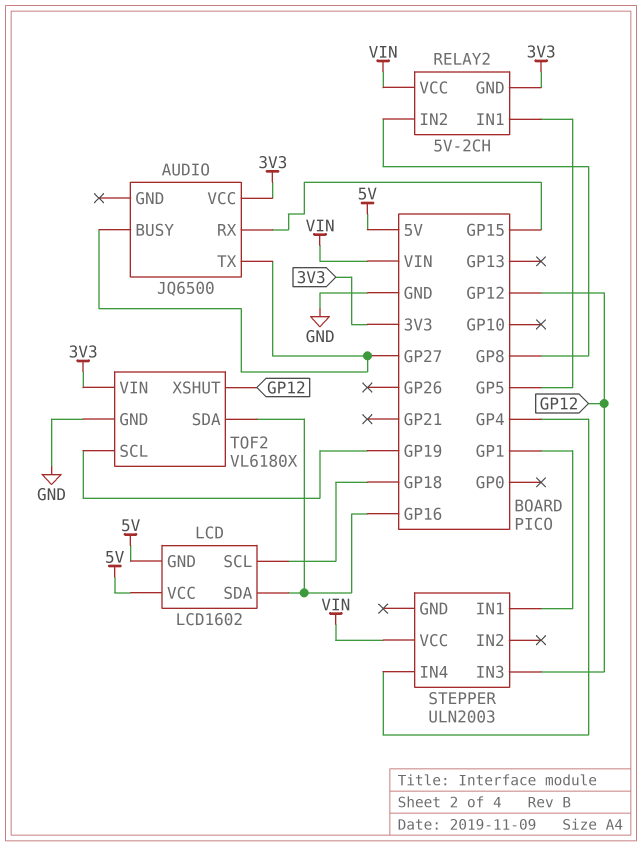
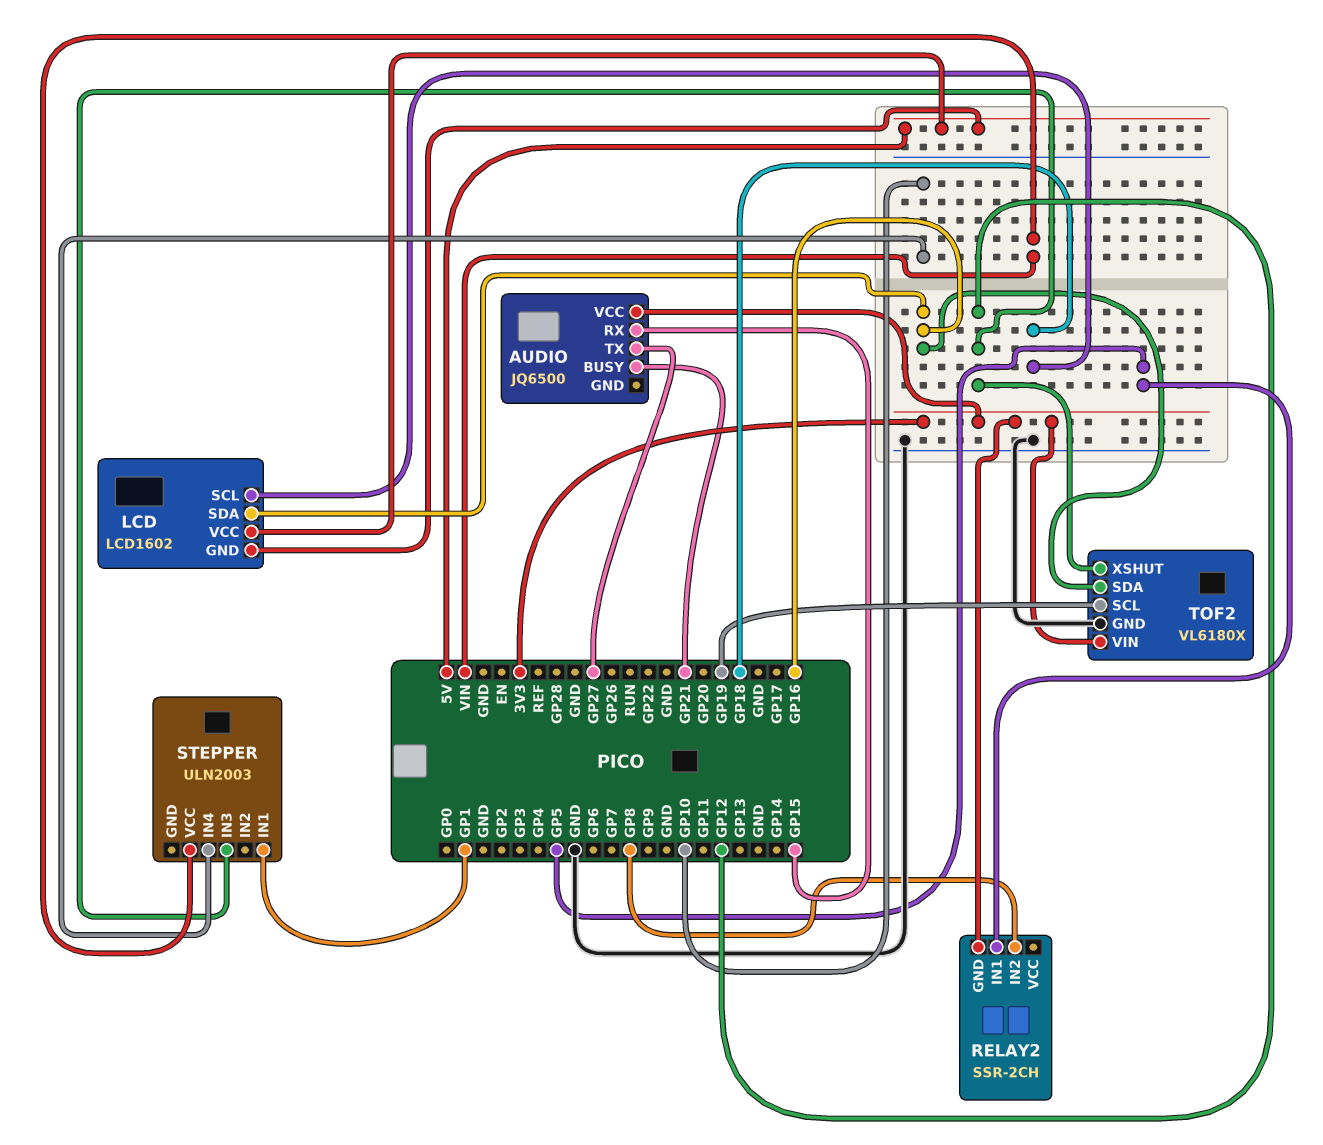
AUDIO pin BUSY: GP27 -> GP21
RELAY2: 5V-2CH -> SSR-2CH
RELAY2 pin VCC: VIN -> none
STEPPER pin IN4: GP4 -> GP10

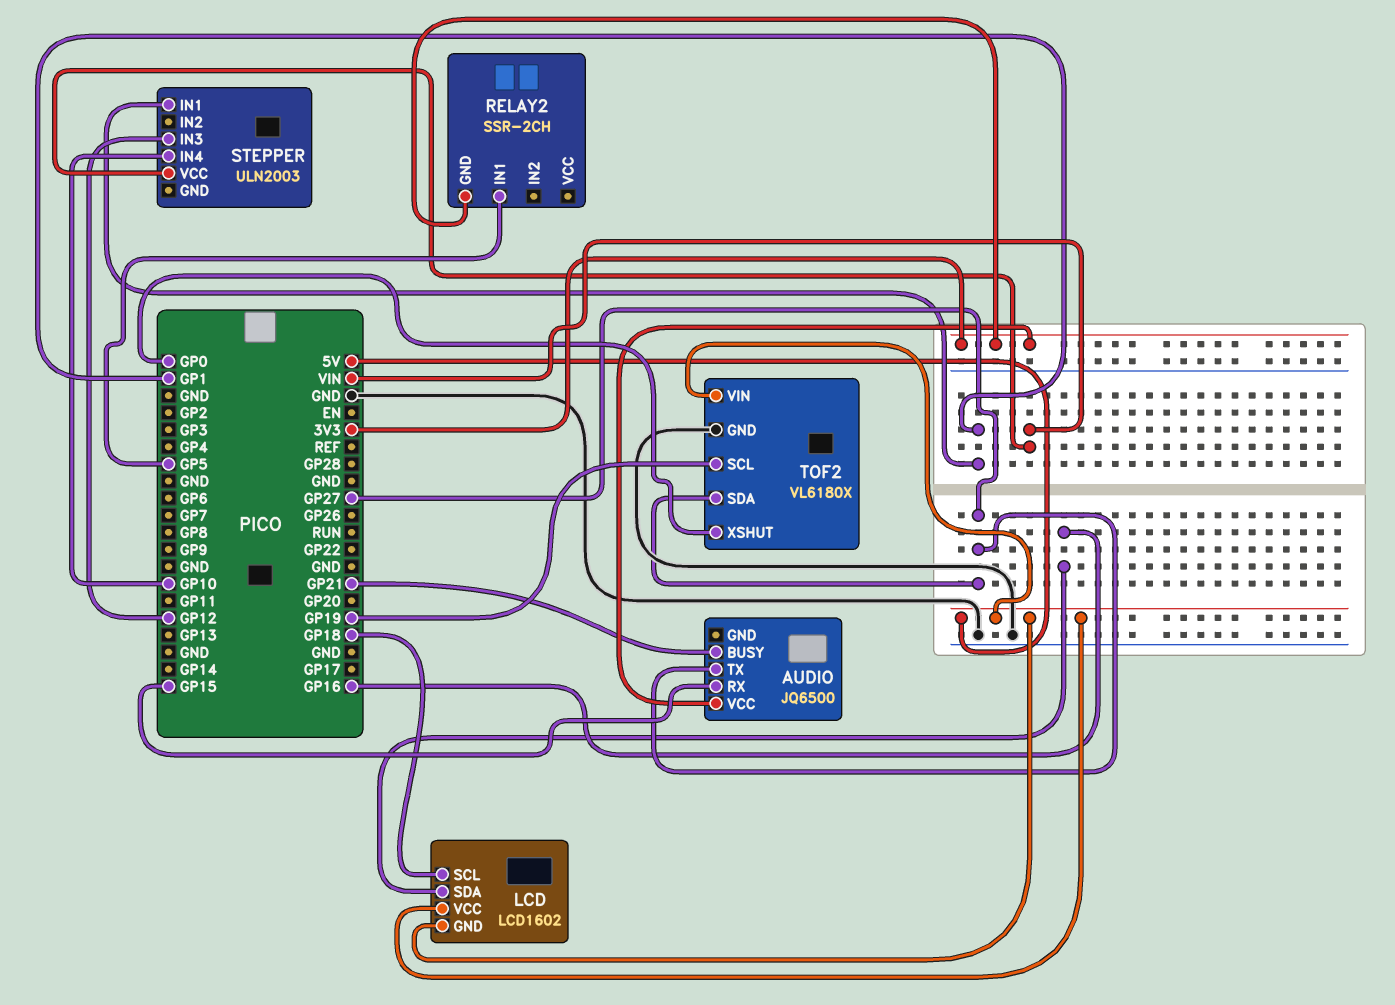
RELAY2 pin IN2: GP8 -> none
TOF2 pin SDA: GP16 -> GP27
TOF2 pin VIN: 3V3 -> 5V
TOF2 pin XSHUT: GP12 -> GP0

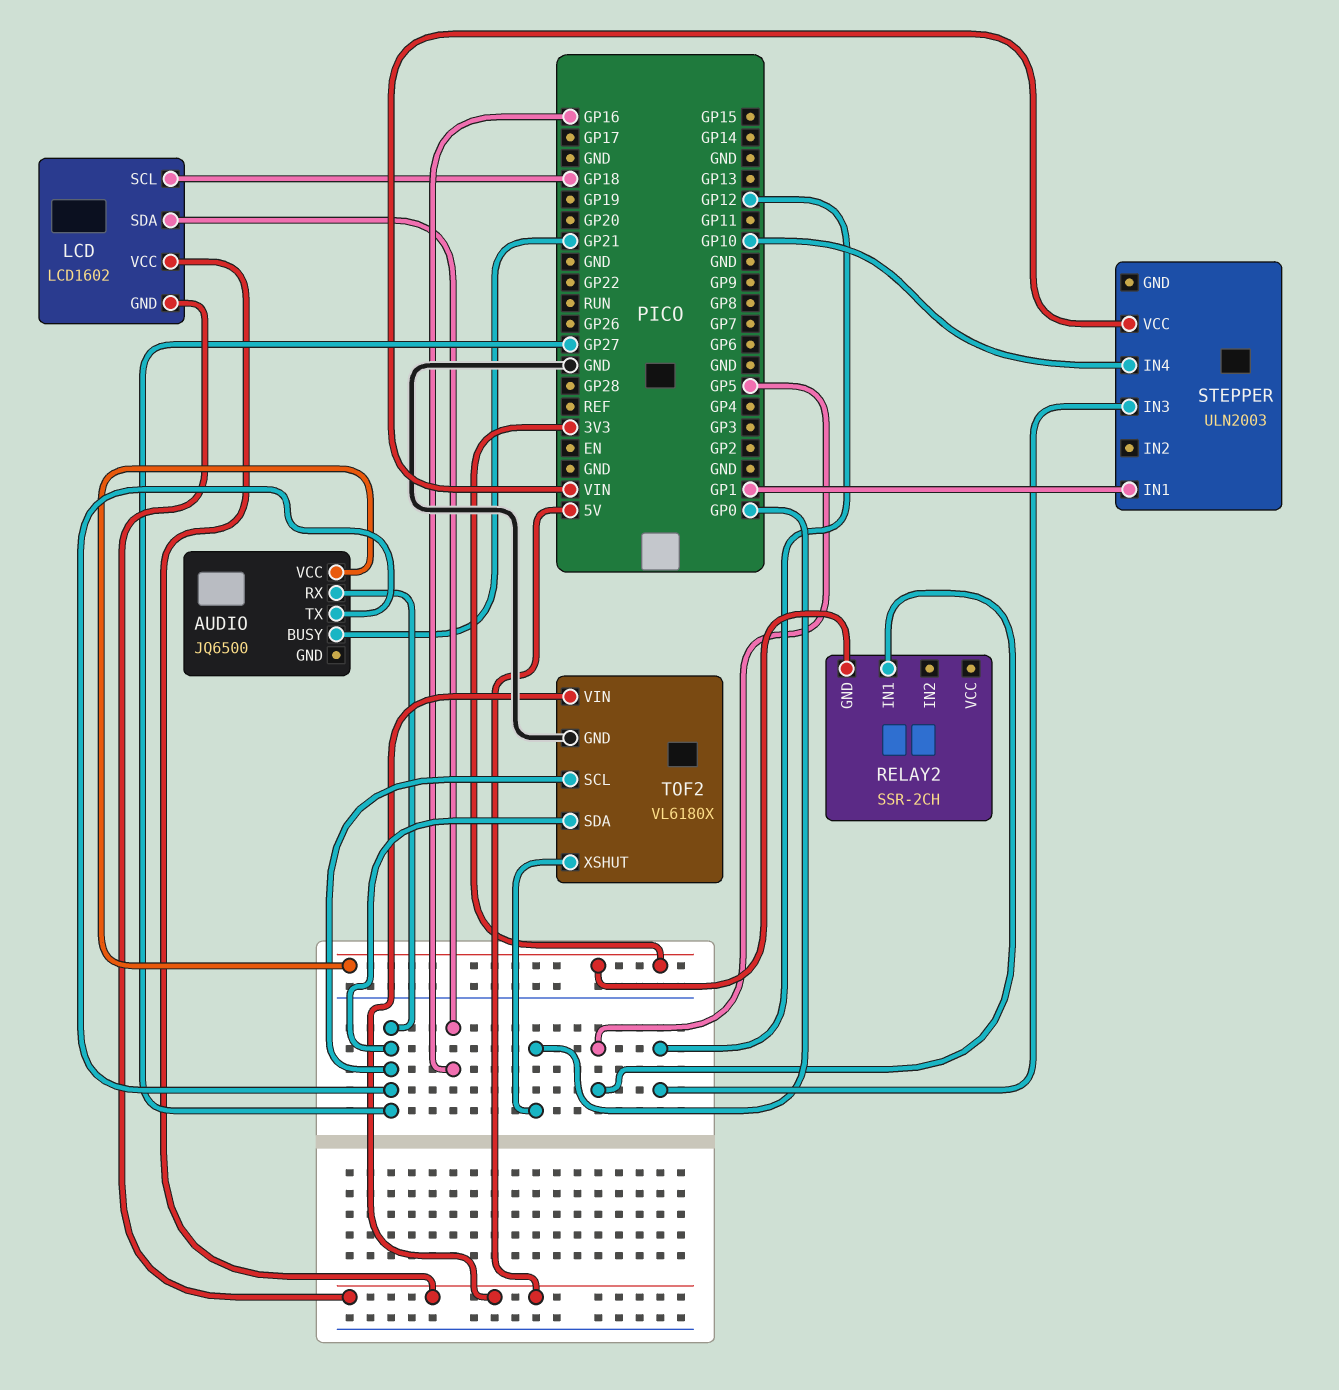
AUDIO pin RX: GP15 -> GP27
TOF2 pin SCL: GP19 -> GP27

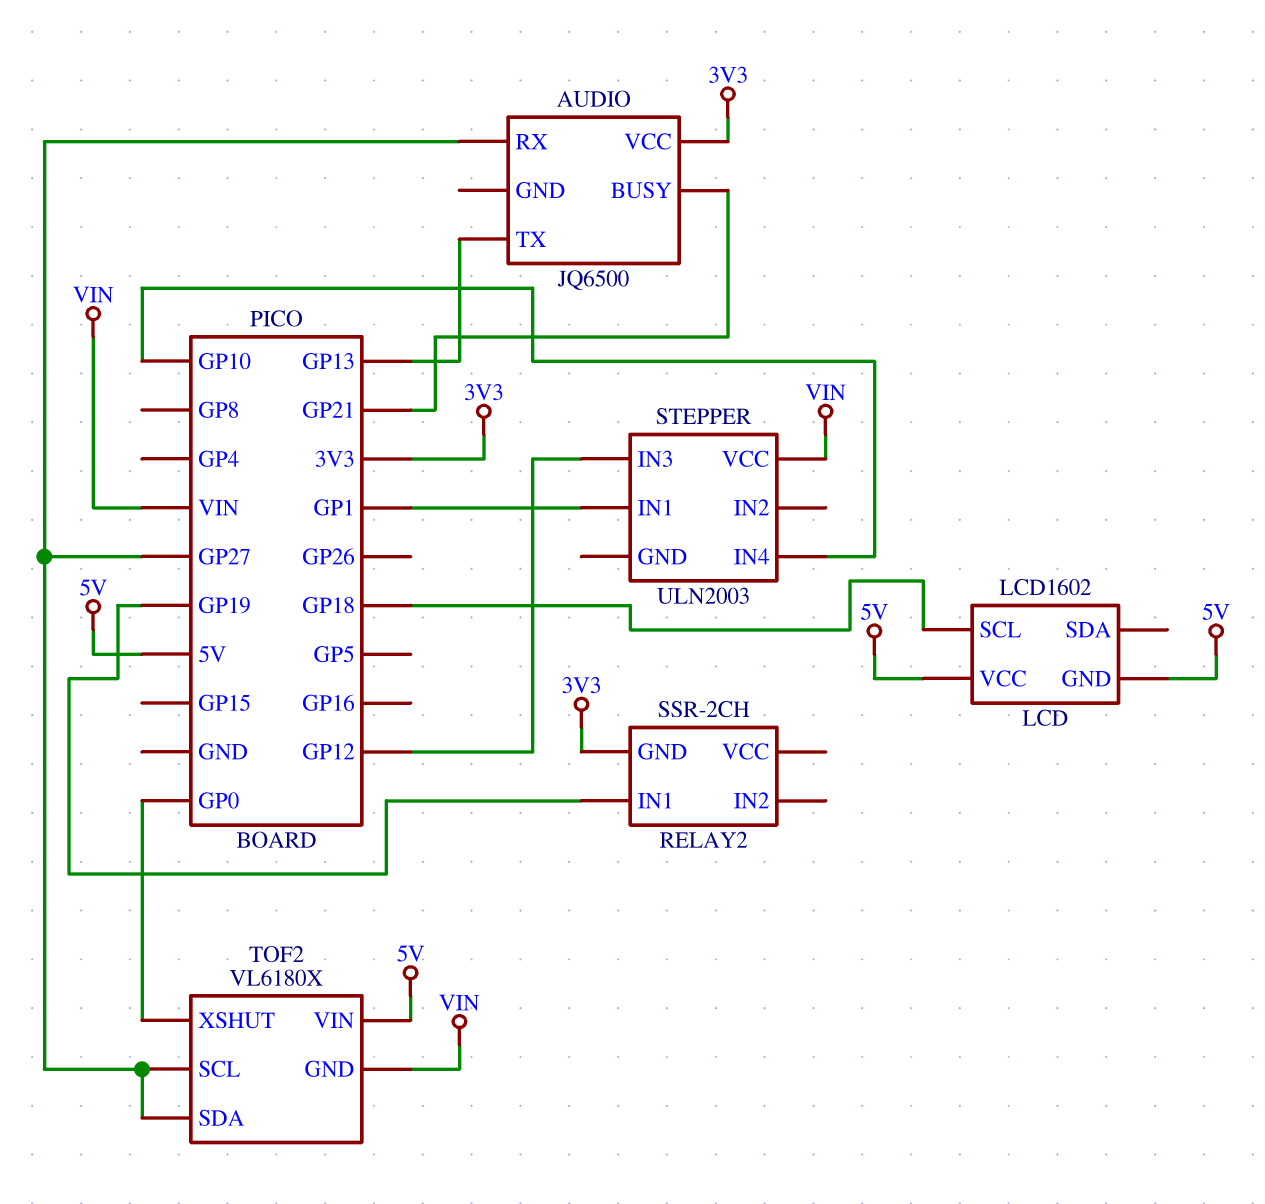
AUDIO pin TX: GP27 -> GP13
LCD pin SDA: GP16 -> none
RELAY2 pin IN1: GP5 -> GP19
TOF2 pin GND: GND -> VIN

